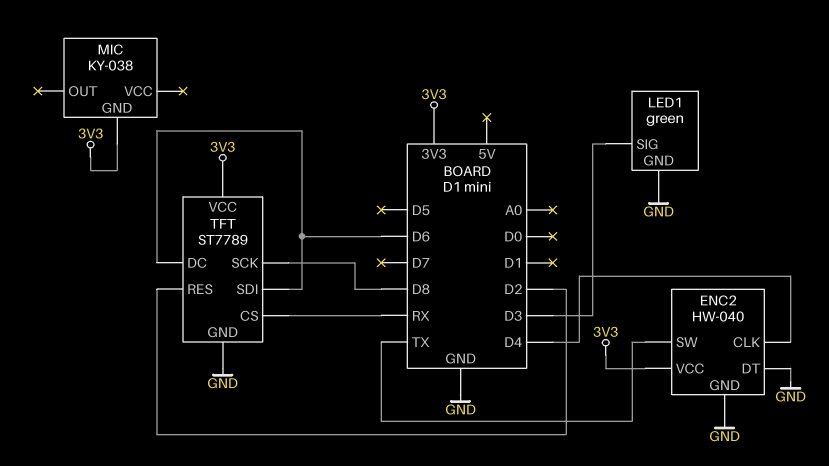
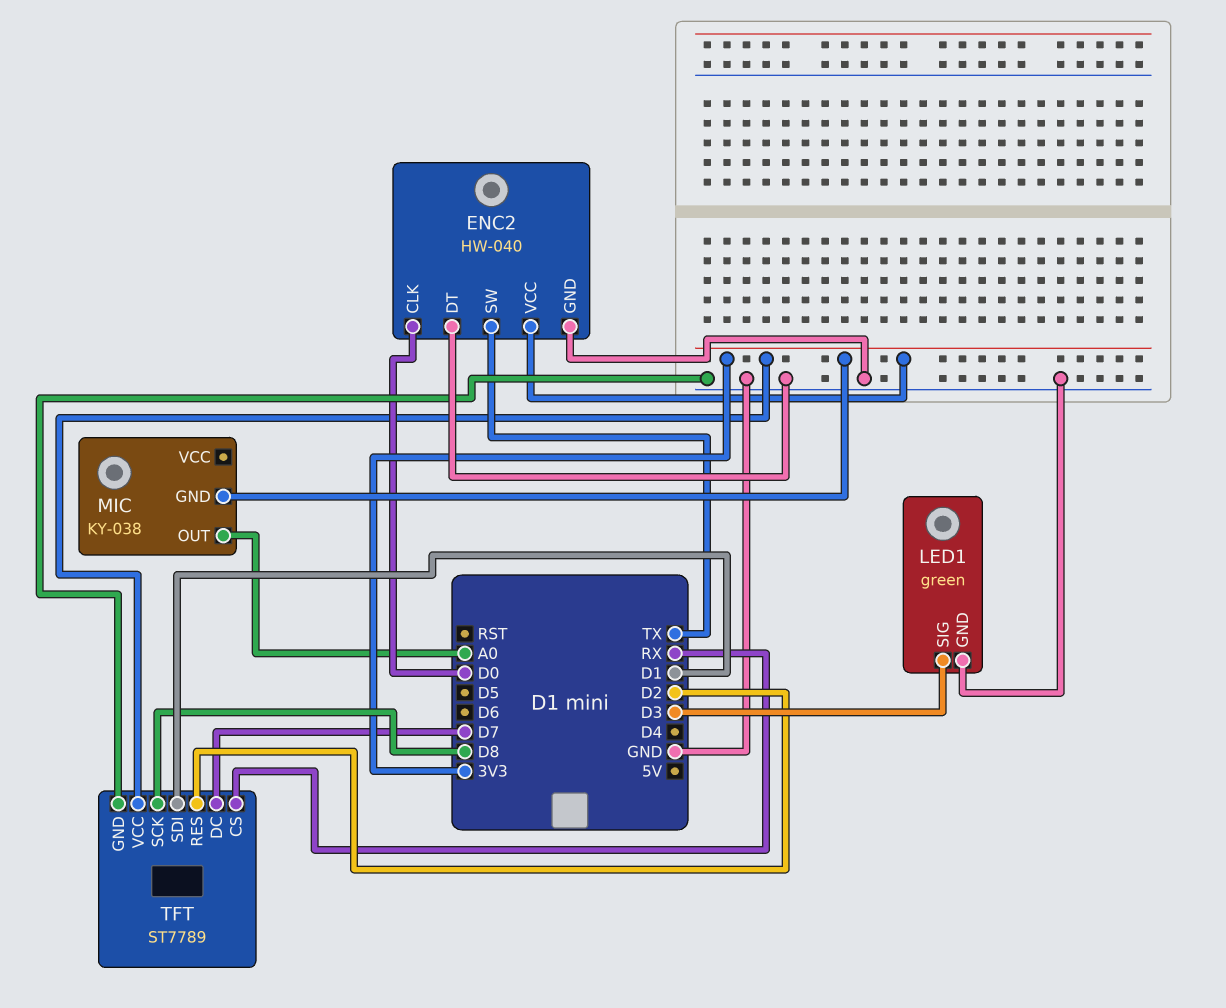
ENC2 pin CLK: D4 -> D0
MIC pin OUT: none -> A0
TFT pin DC: D6 -> D7
TFT pin SDI: D6 -> D1

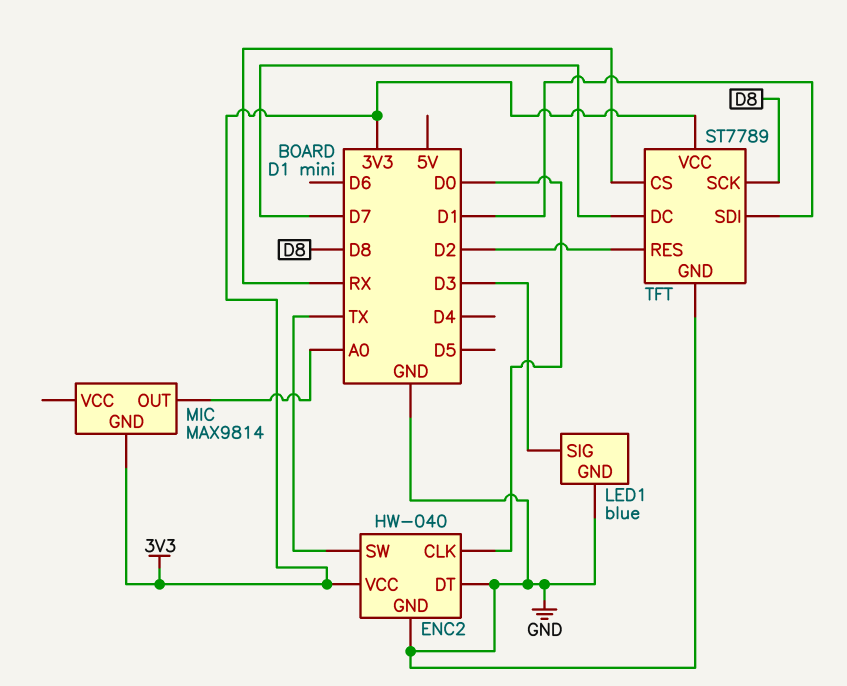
LED1: green -> blue
MIC: KY-038 -> MAX9814

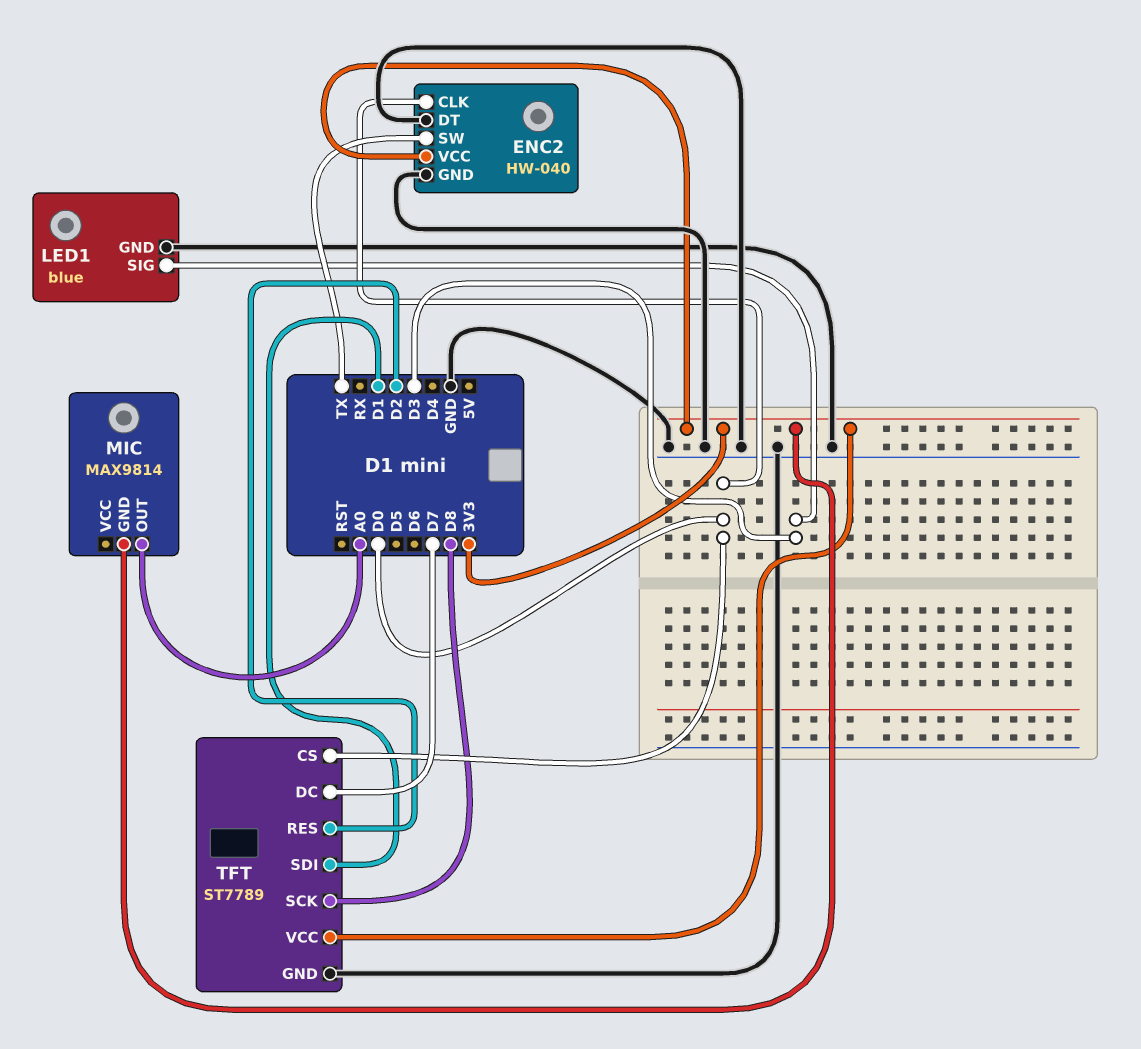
TFT pin CS: RX -> D0

